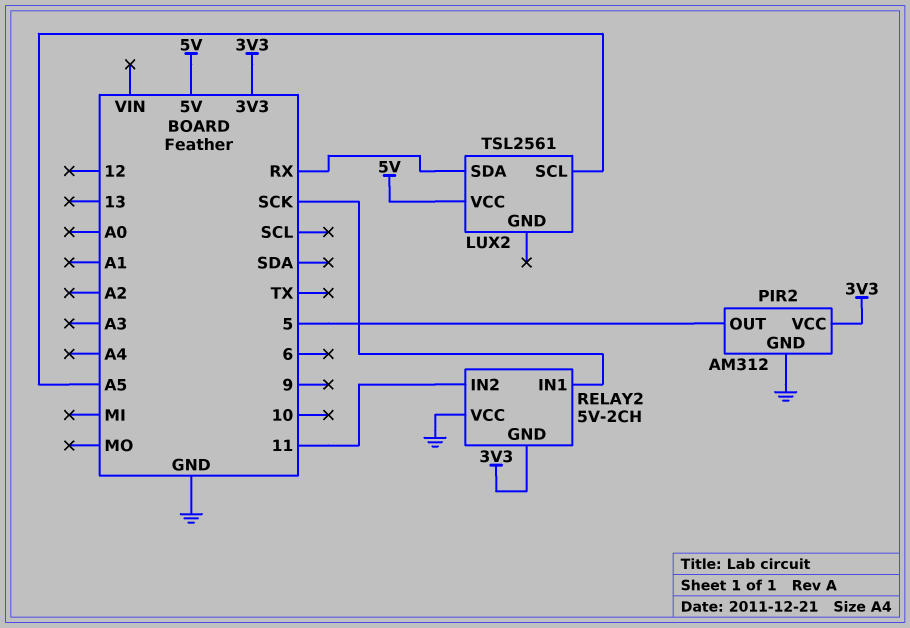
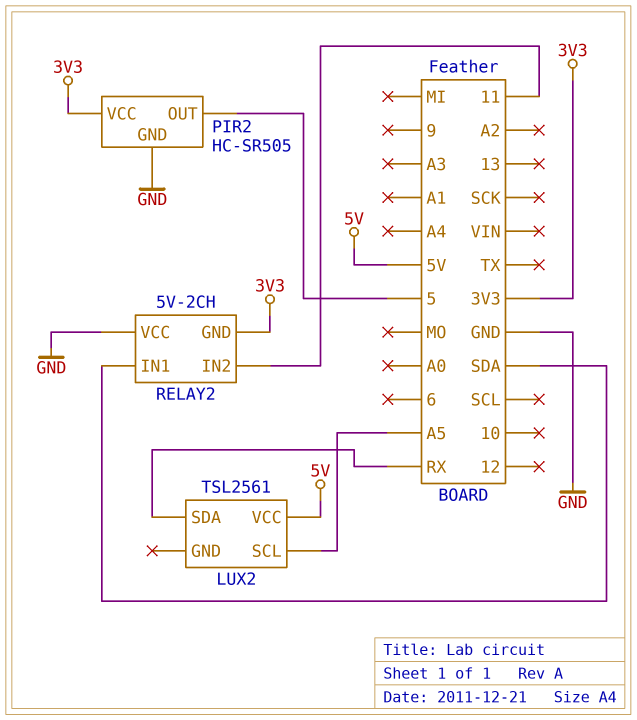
PIR2: AM312 -> HC-SR505
RELAY2 pin IN1: SCK -> SDA

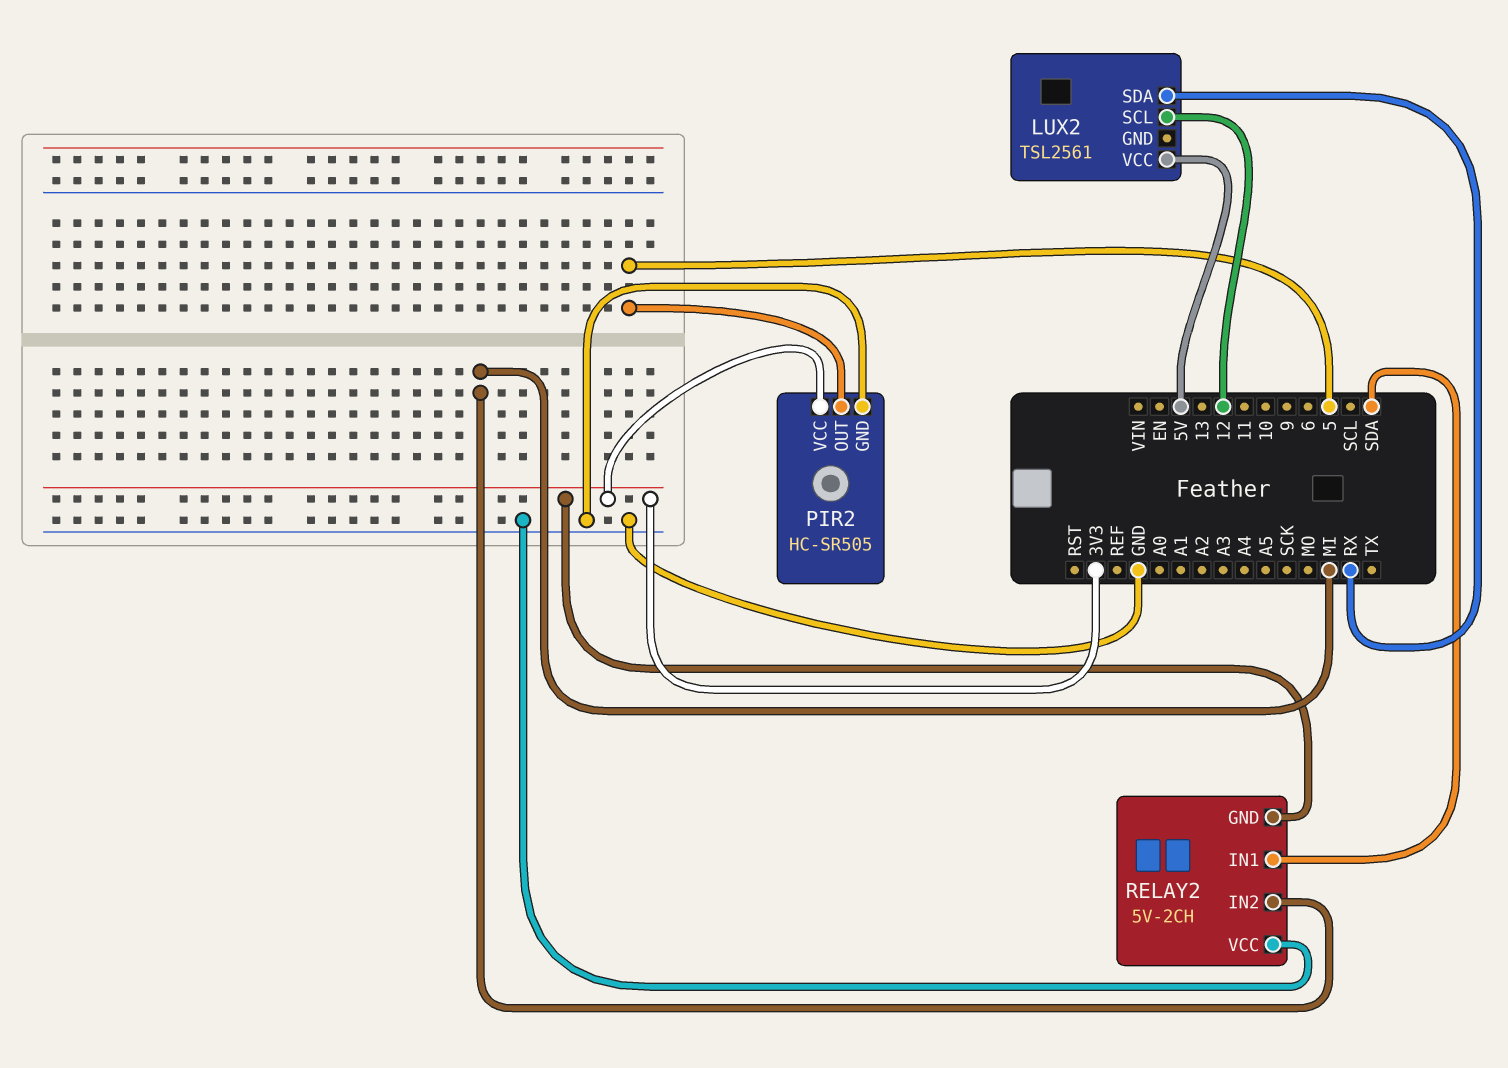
LUX2 pin SCL: A5 -> 12
RELAY2 pin IN2: 11 -> MI

